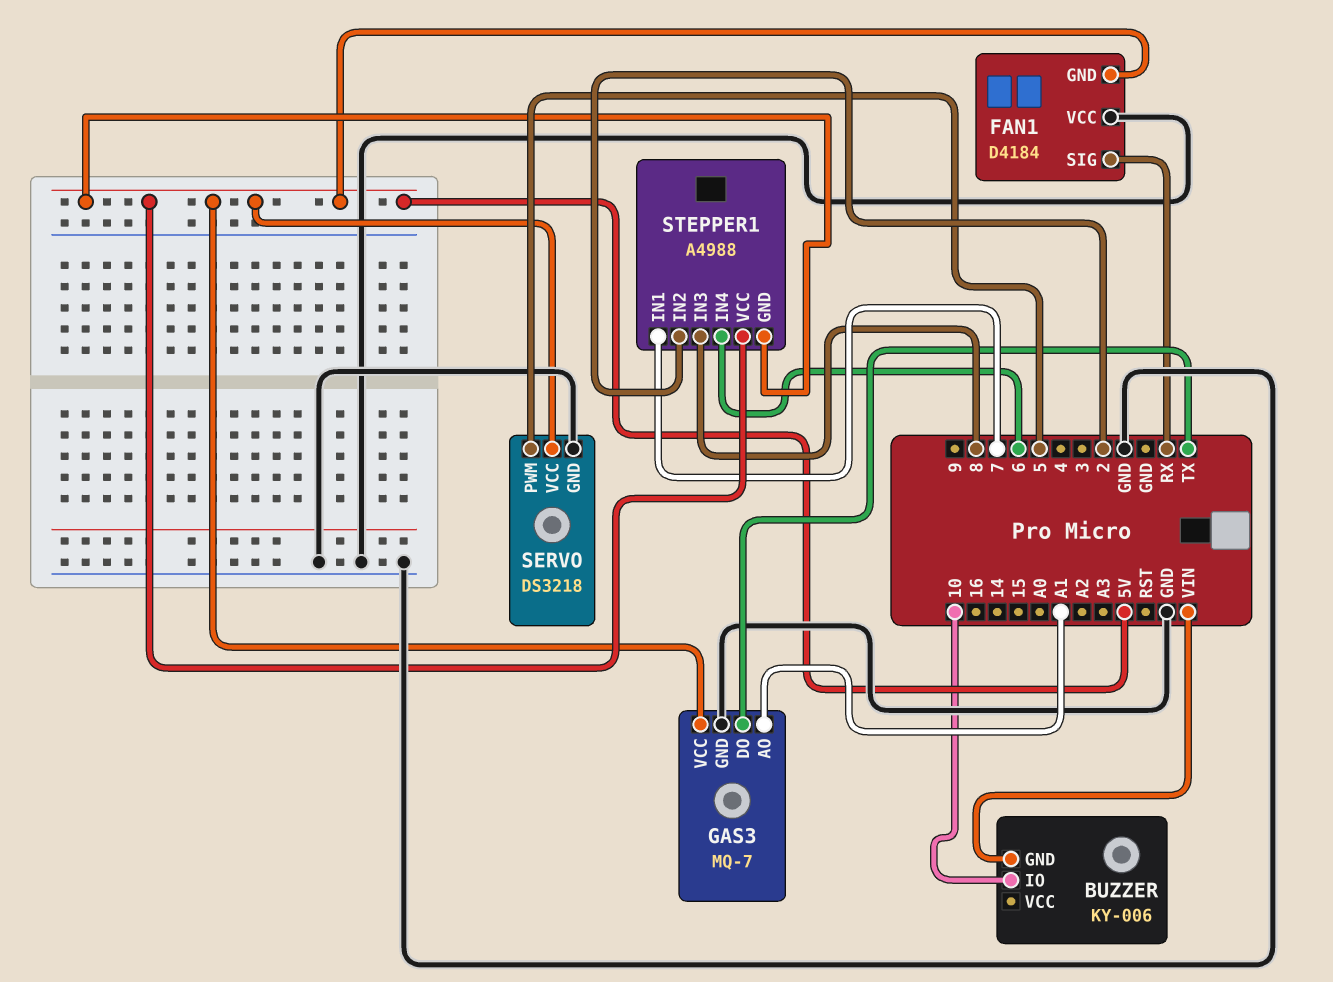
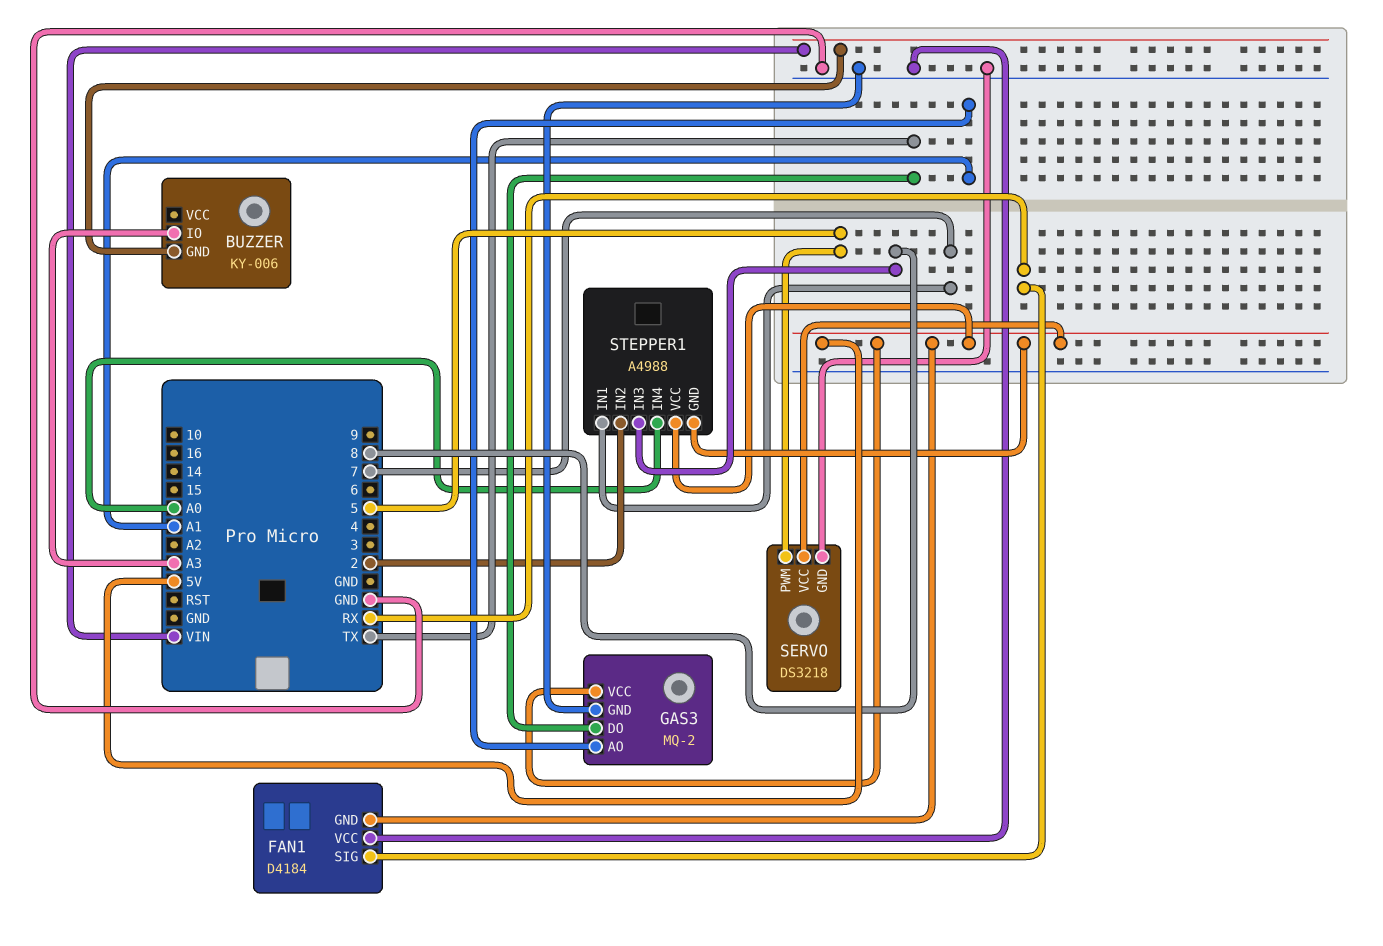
BUZZER pin IO: 10 -> A3
GAS3: MQ-7 -> MQ-2
STEPPER1 pin IN4: 6 -> A0

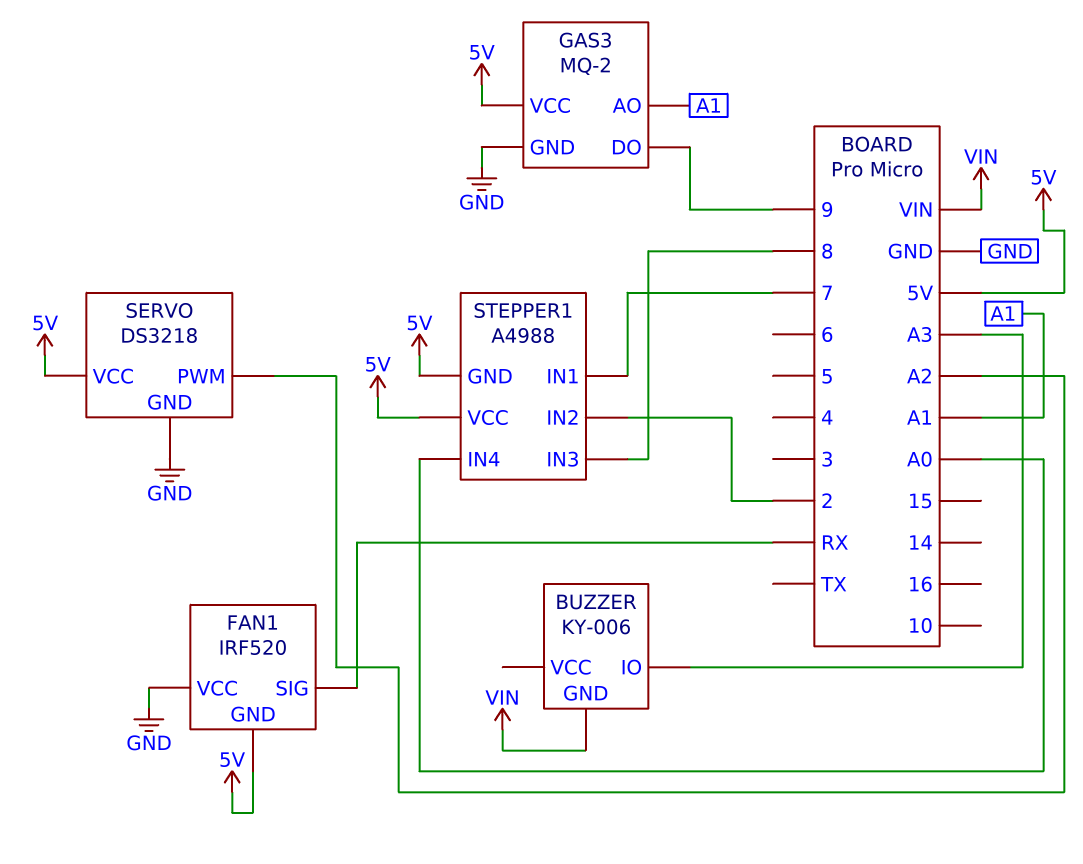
FAN1: D4184 -> IRF520
GAS3 pin DO: TX -> 9
SERVO pin PWM: 5 -> A2

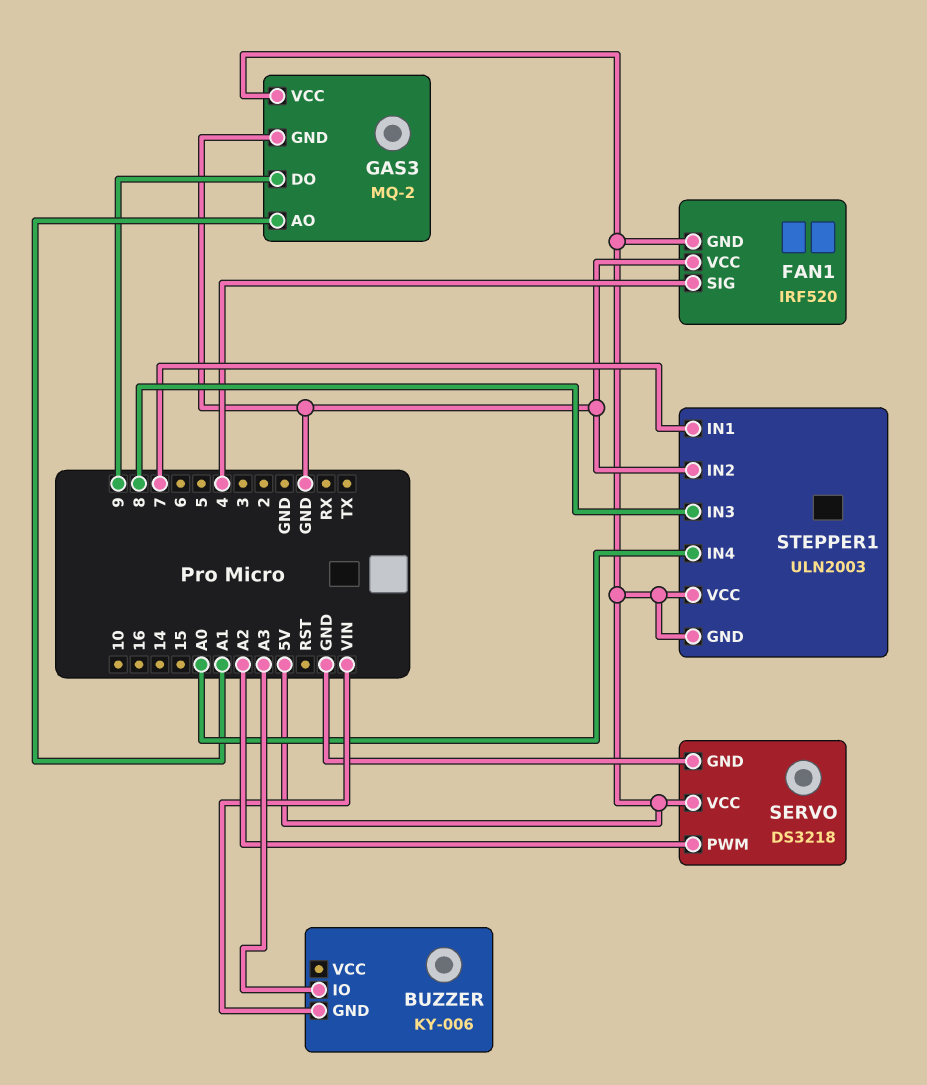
FAN1 pin SIG: RX -> 4
STEPPER1: A4988 -> ULN2003
STEPPER1 pin IN2: 2 -> GND

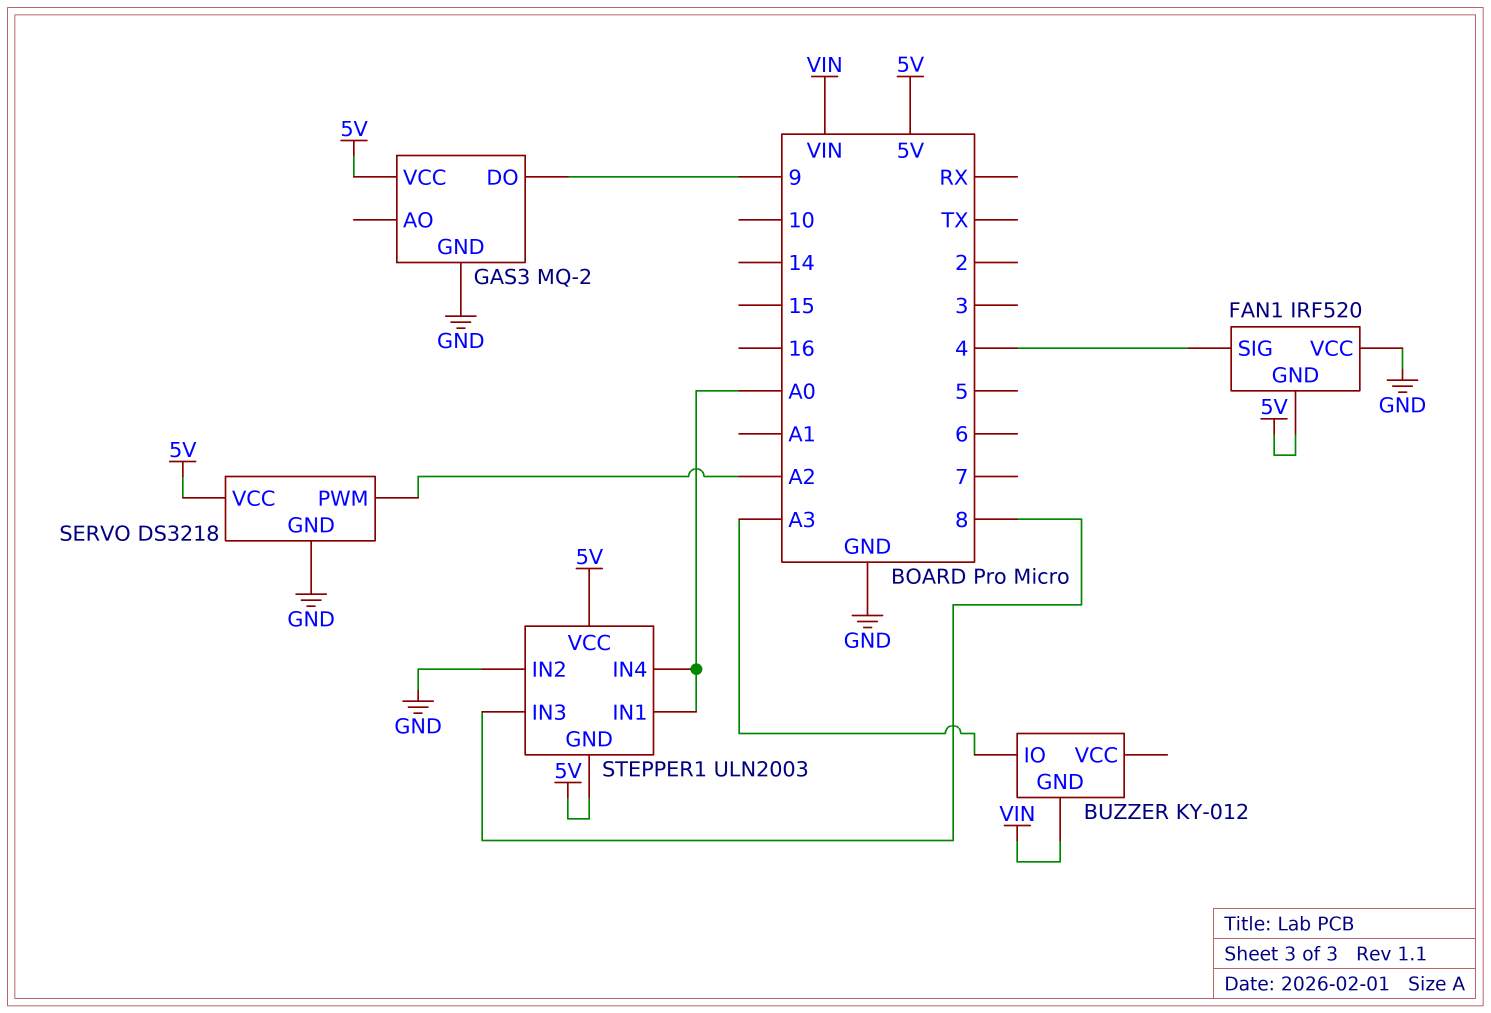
BUZZER: KY-006 -> KY-012
GAS3 pin AO: A1 -> none
STEPPER1 pin IN1: 7 -> A0

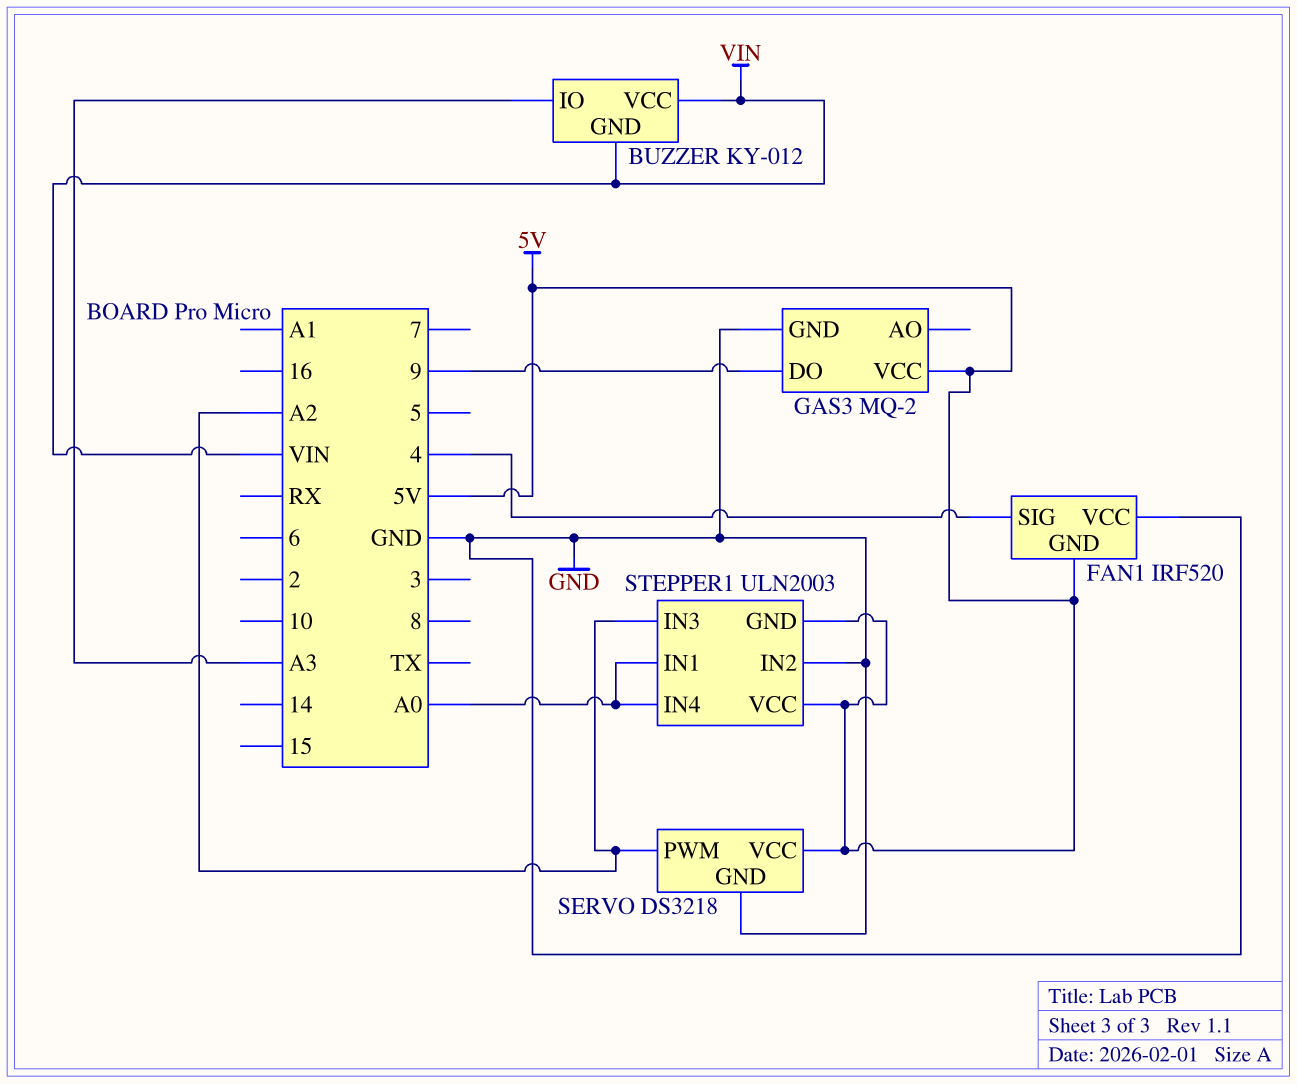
BUZZER pin VCC: none -> VIN
STEPPER1 pin IN3: 8 -> A2

